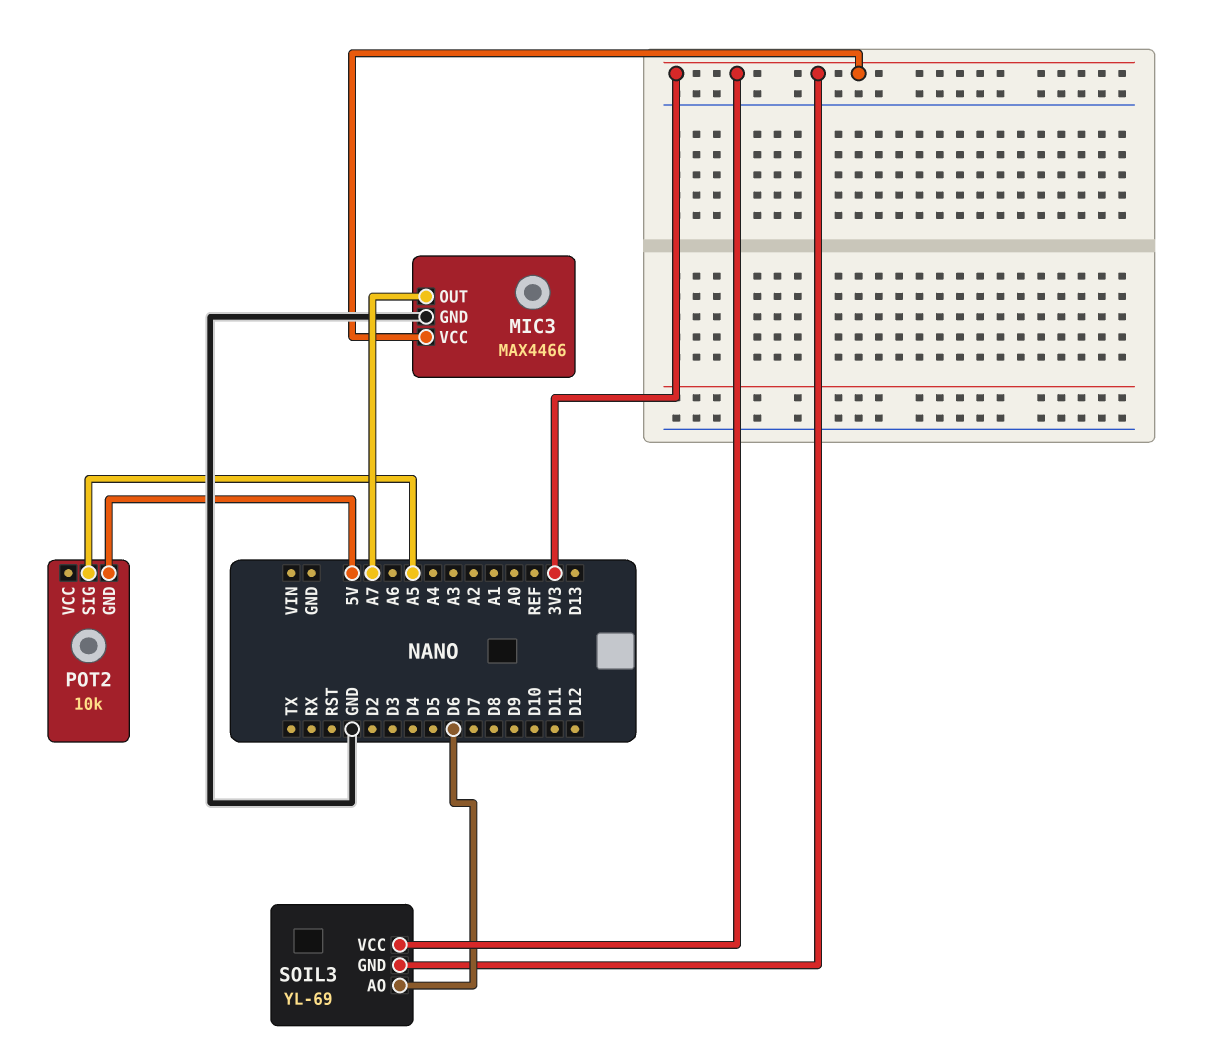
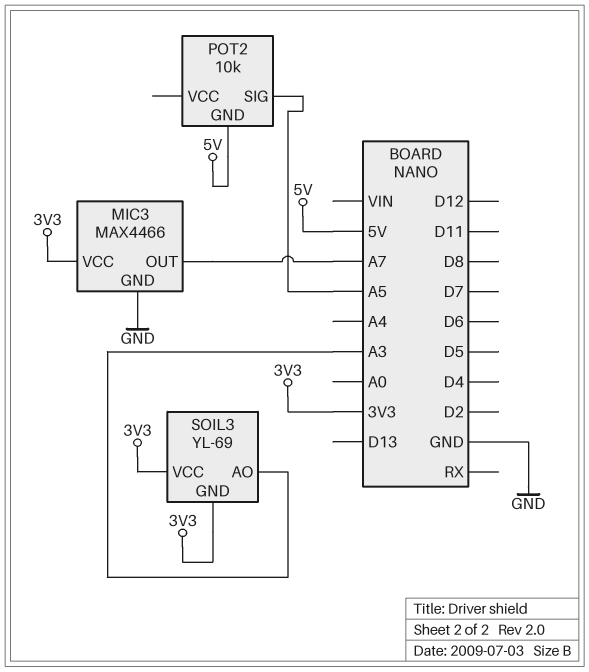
SOIL3 pin AO: D6 -> A3

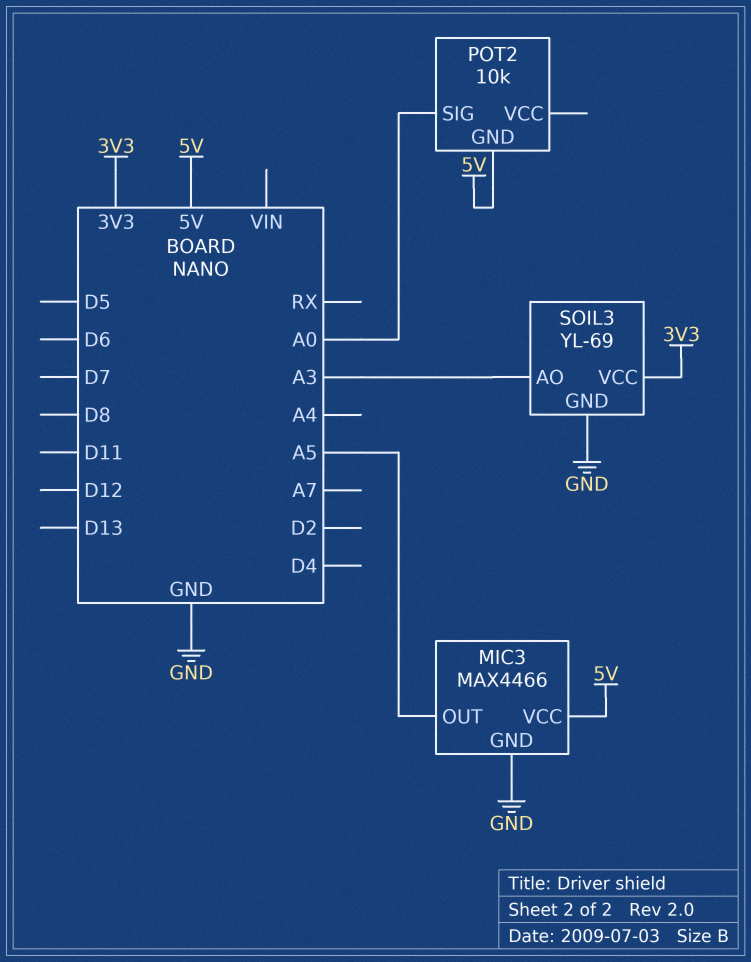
MIC3 pin OUT: A7 -> A5
MIC3 pin VCC: 3V3 -> 5V
POT2 pin SIG: A5 -> A0
SOIL3 pin GND: 3V3 -> GND

